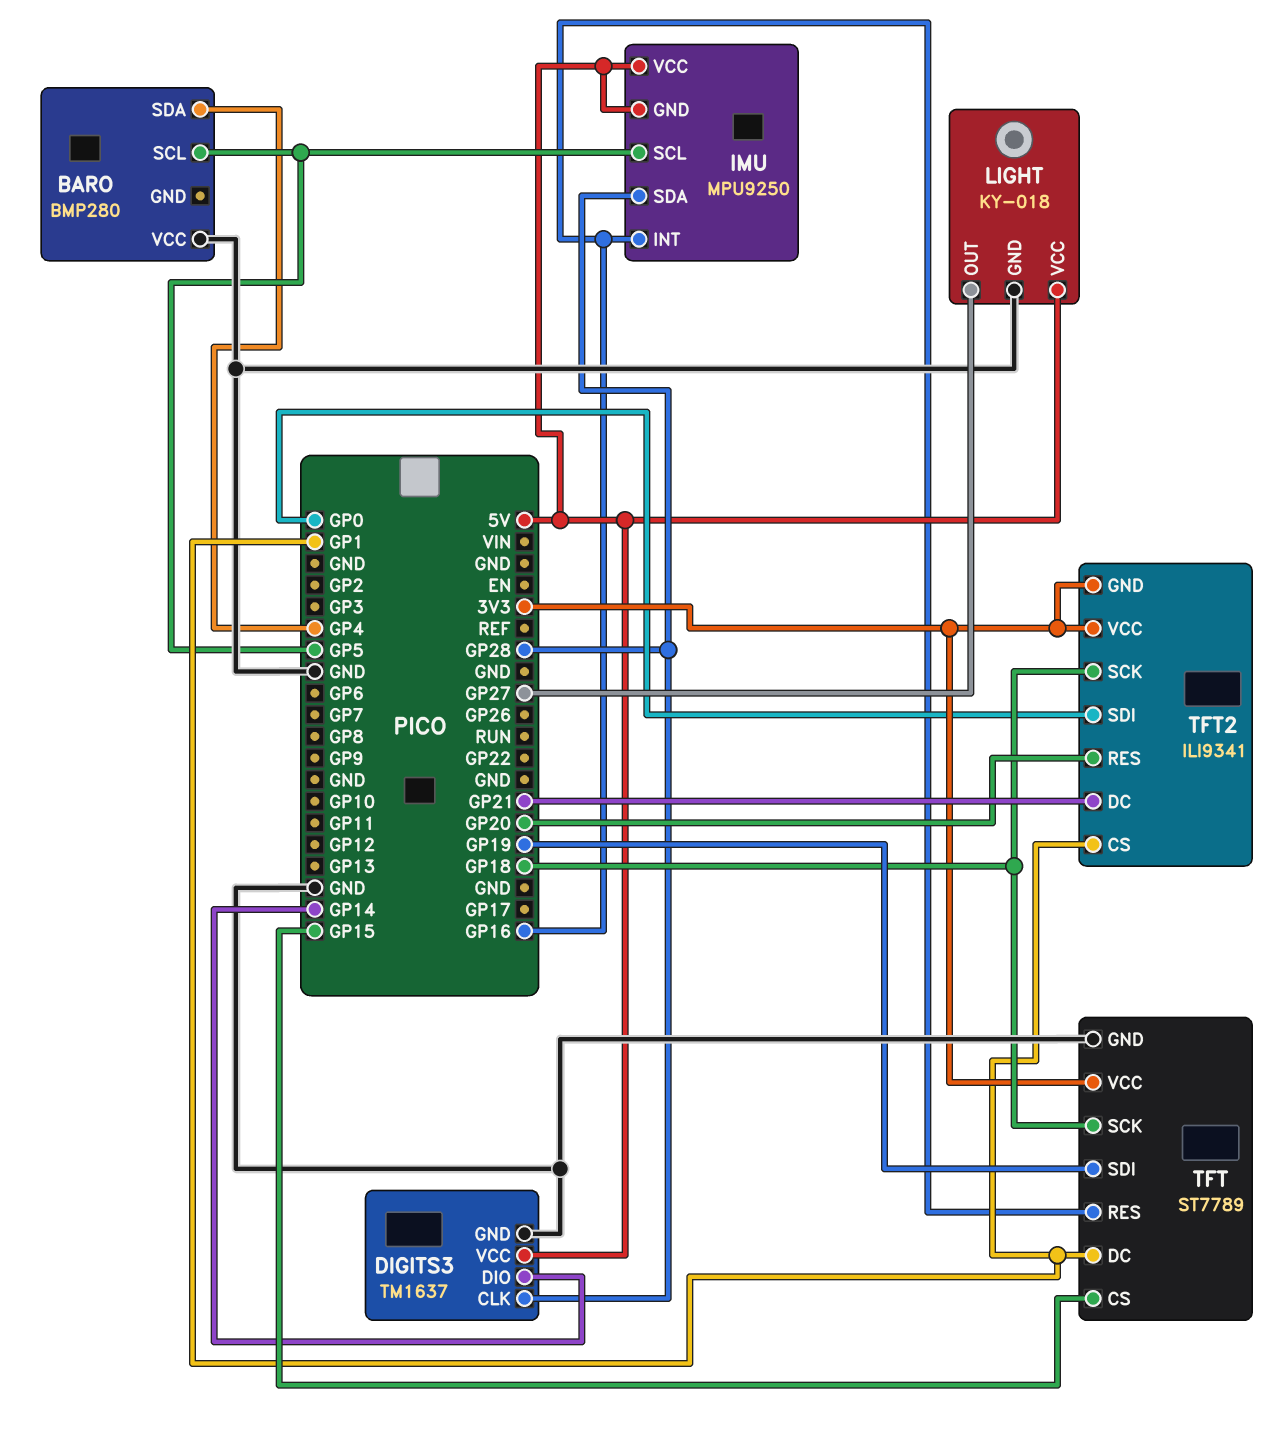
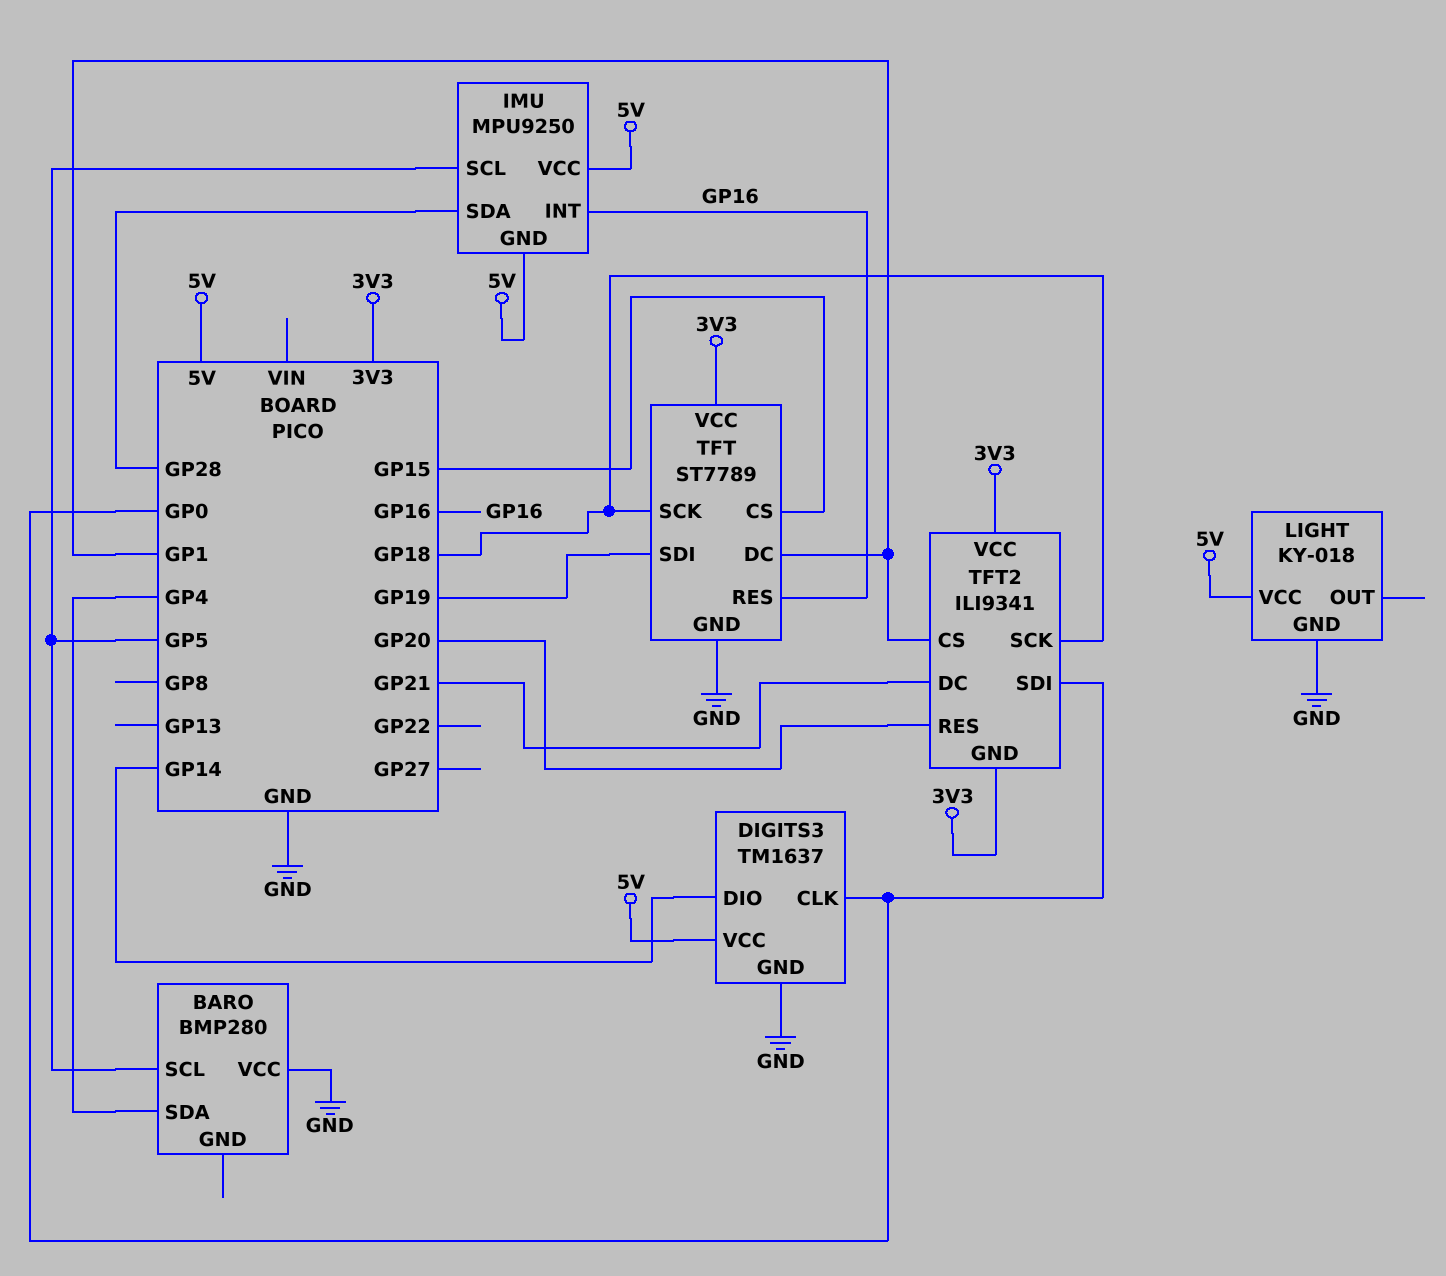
DIGITS3 pin CLK: GP28 -> GP0
LIGHT pin OUT: GP27 -> none

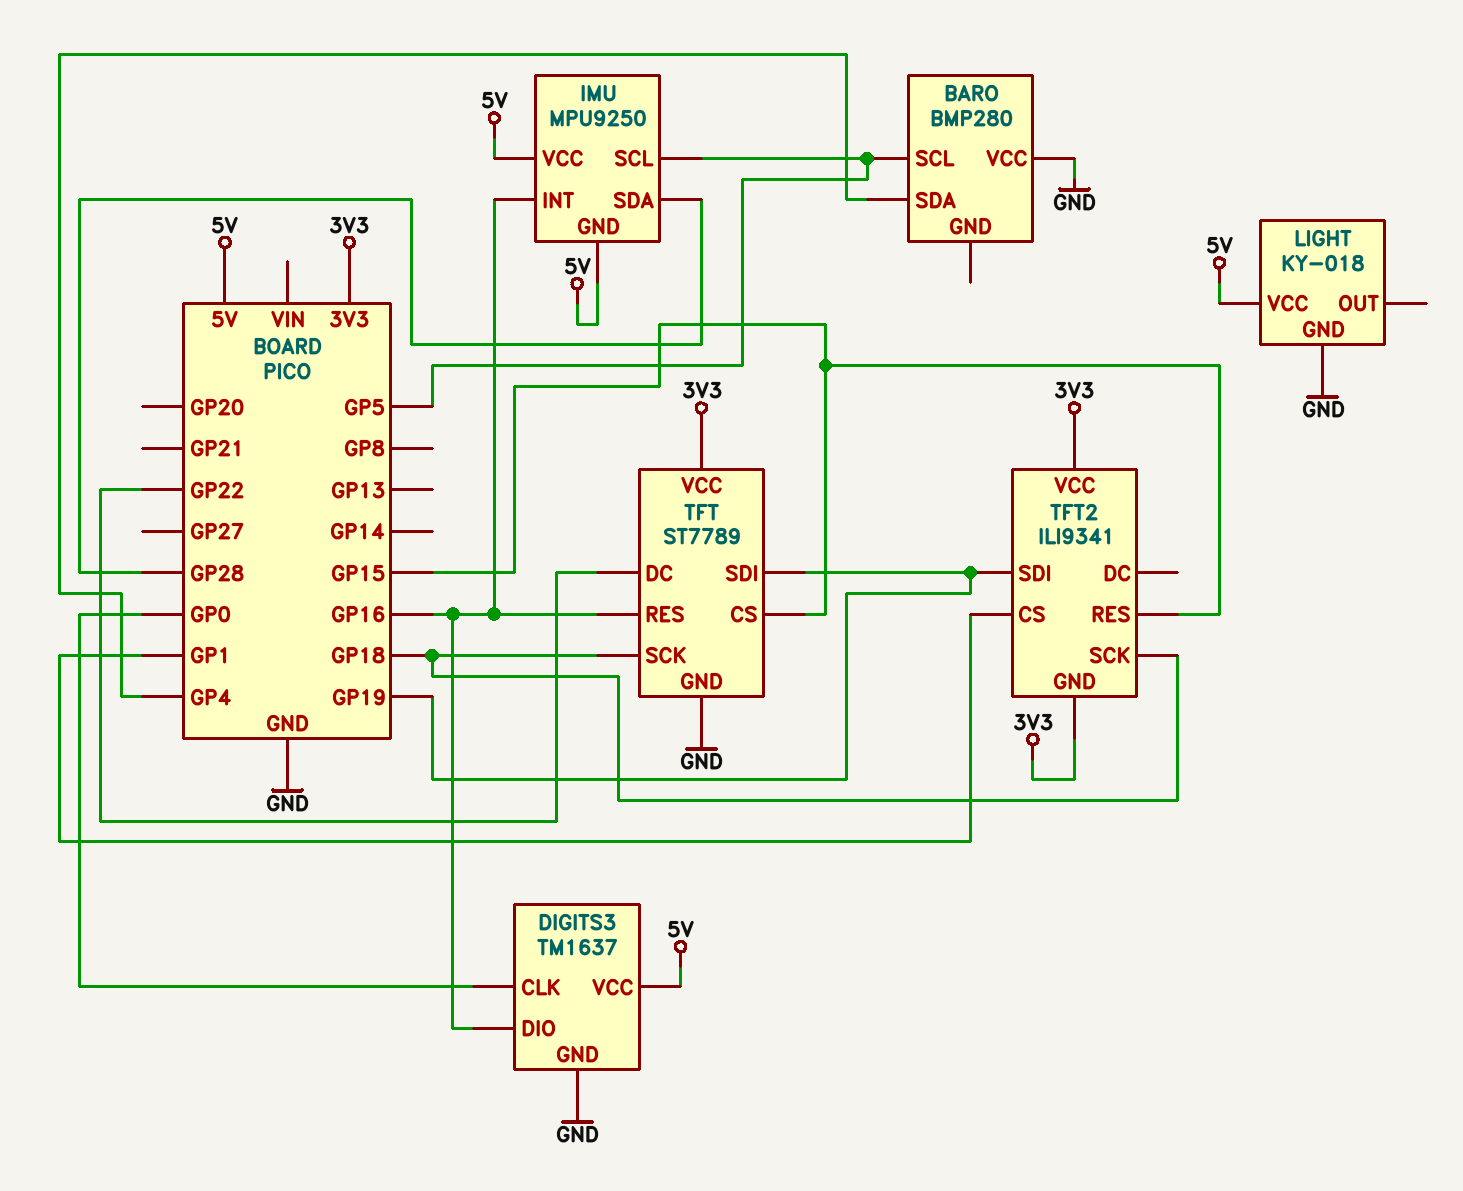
DIGITS3 pin DIO: GP14 -> GP16
TFT pin DC: GP1 -> GP22
TFT2 pin DC: GP21 -> none
TFT2 pin RES: GP20 -> GP15
TFT2 pin SDI: GP0 -> GP19

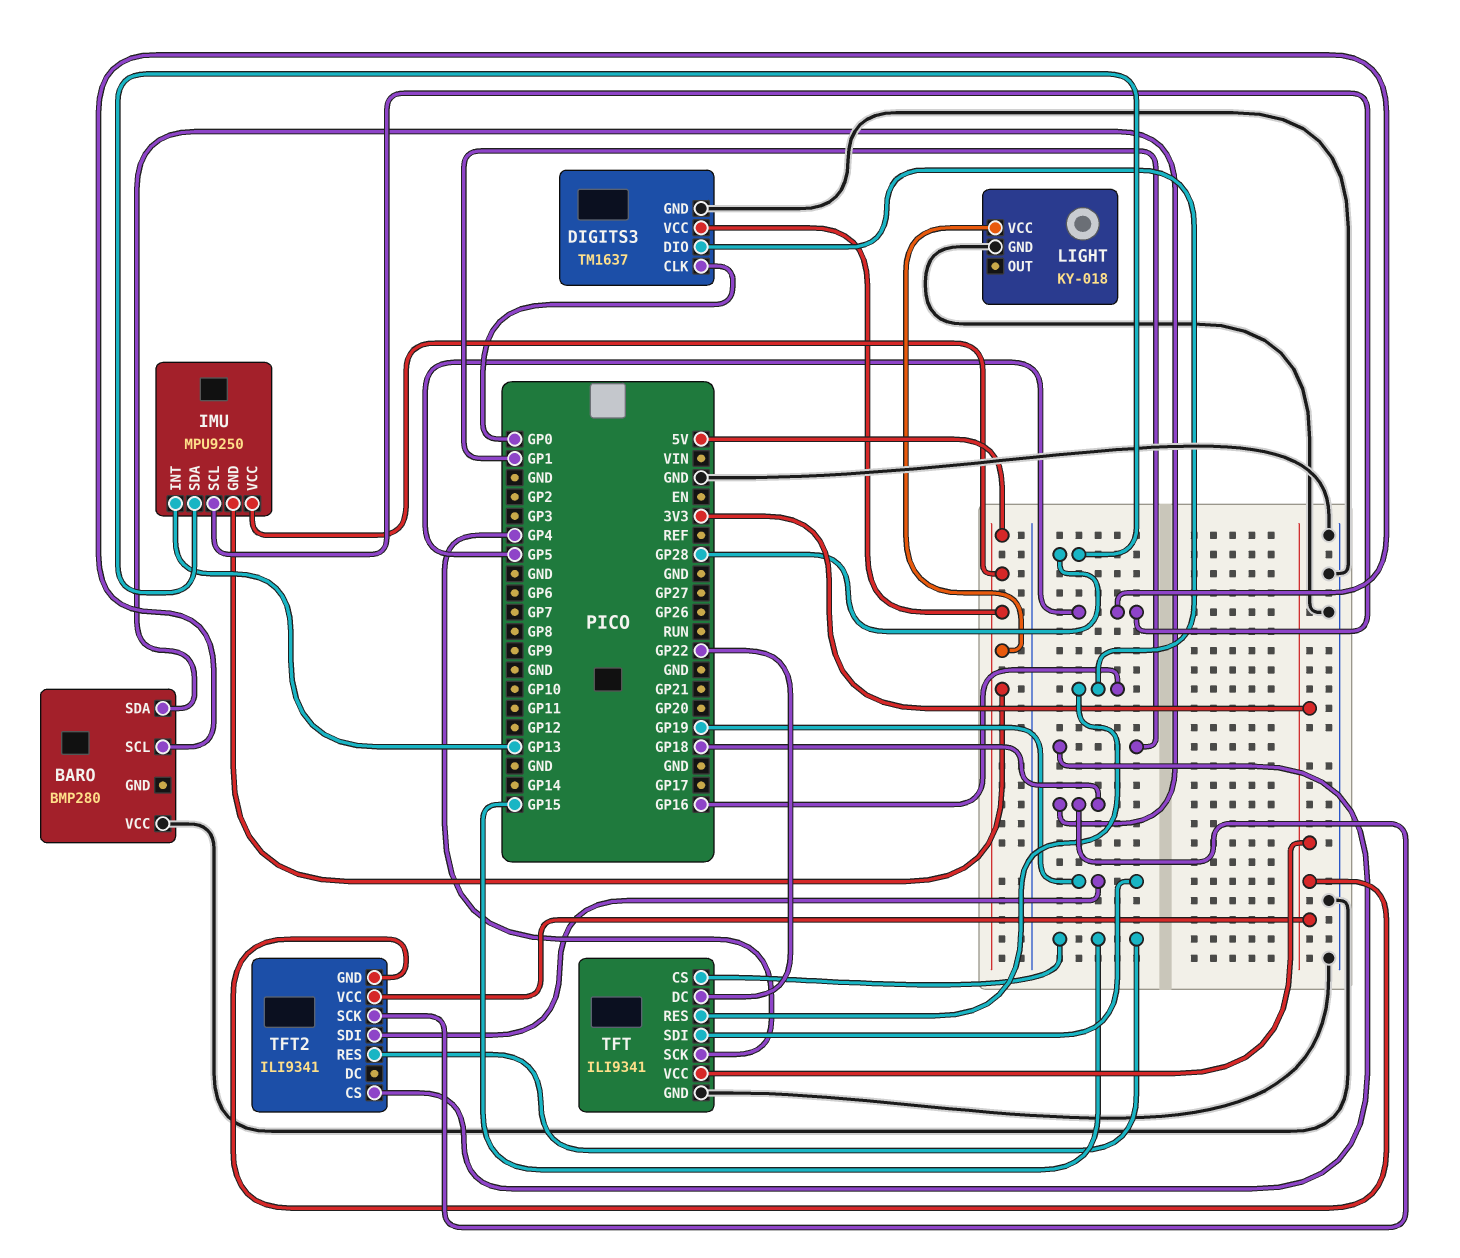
BARO pin SDA: GP4 -> GP18
IMU pin INT: GP16 -> GP13
TFT: ST7789 -> ILI9341
TFT pin SCK: GP18 -> GP4

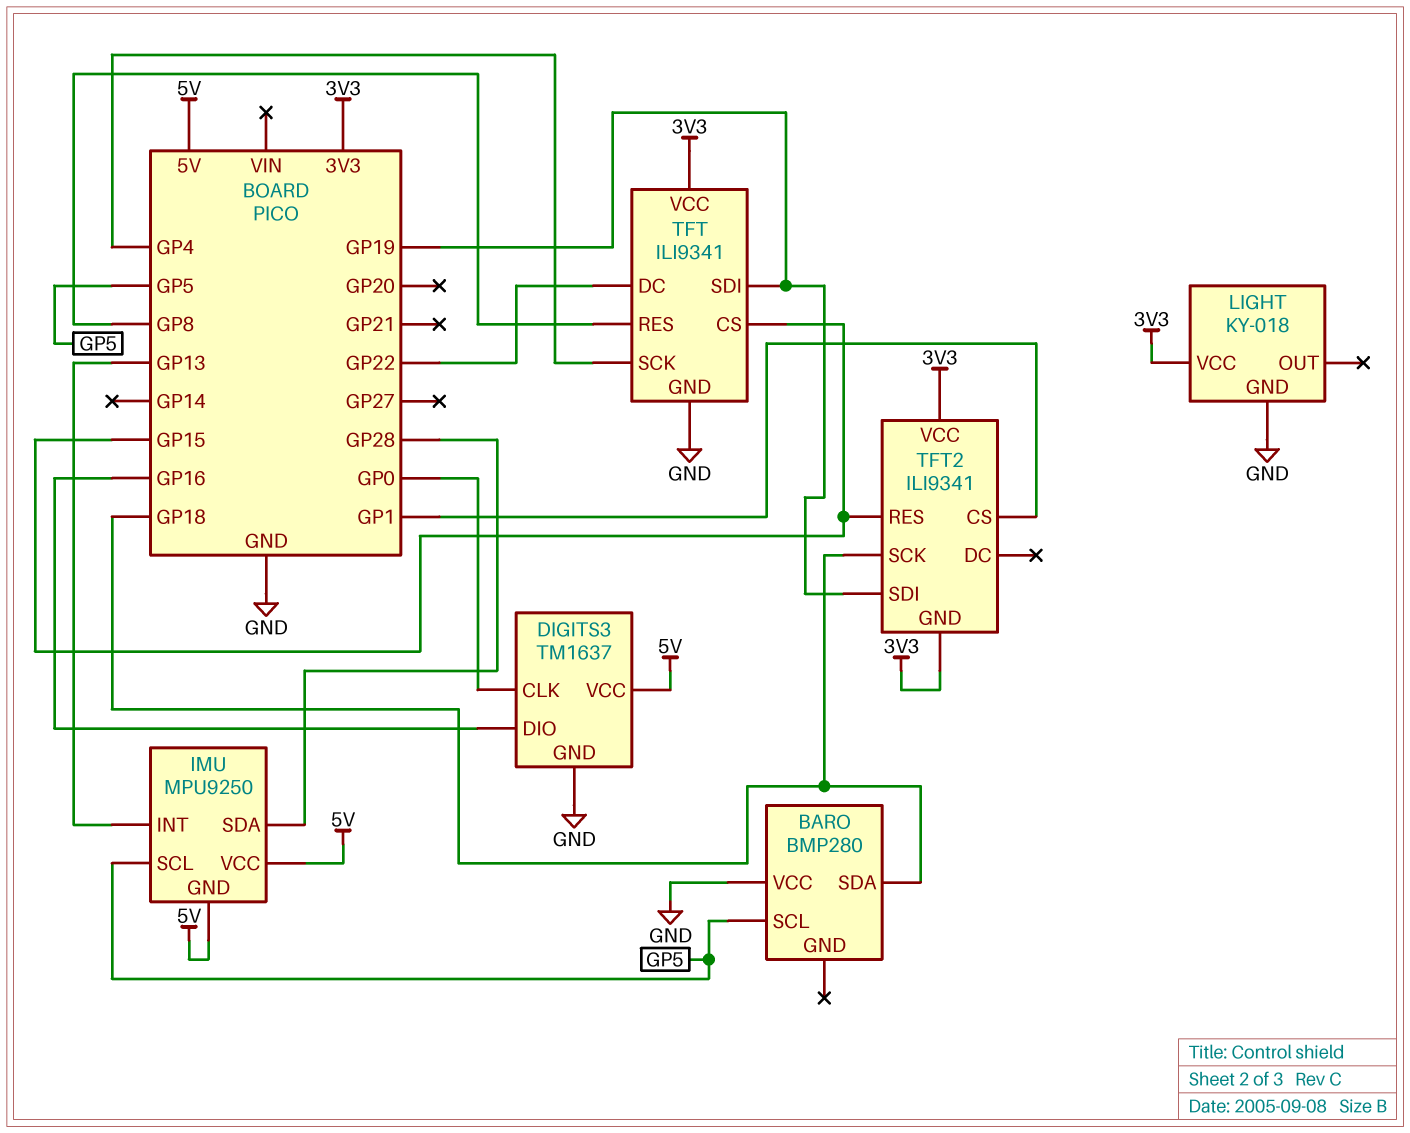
LIGHT pin VCC: 5V -> 3V3
TFT pin RES: GP16 -> GP8

